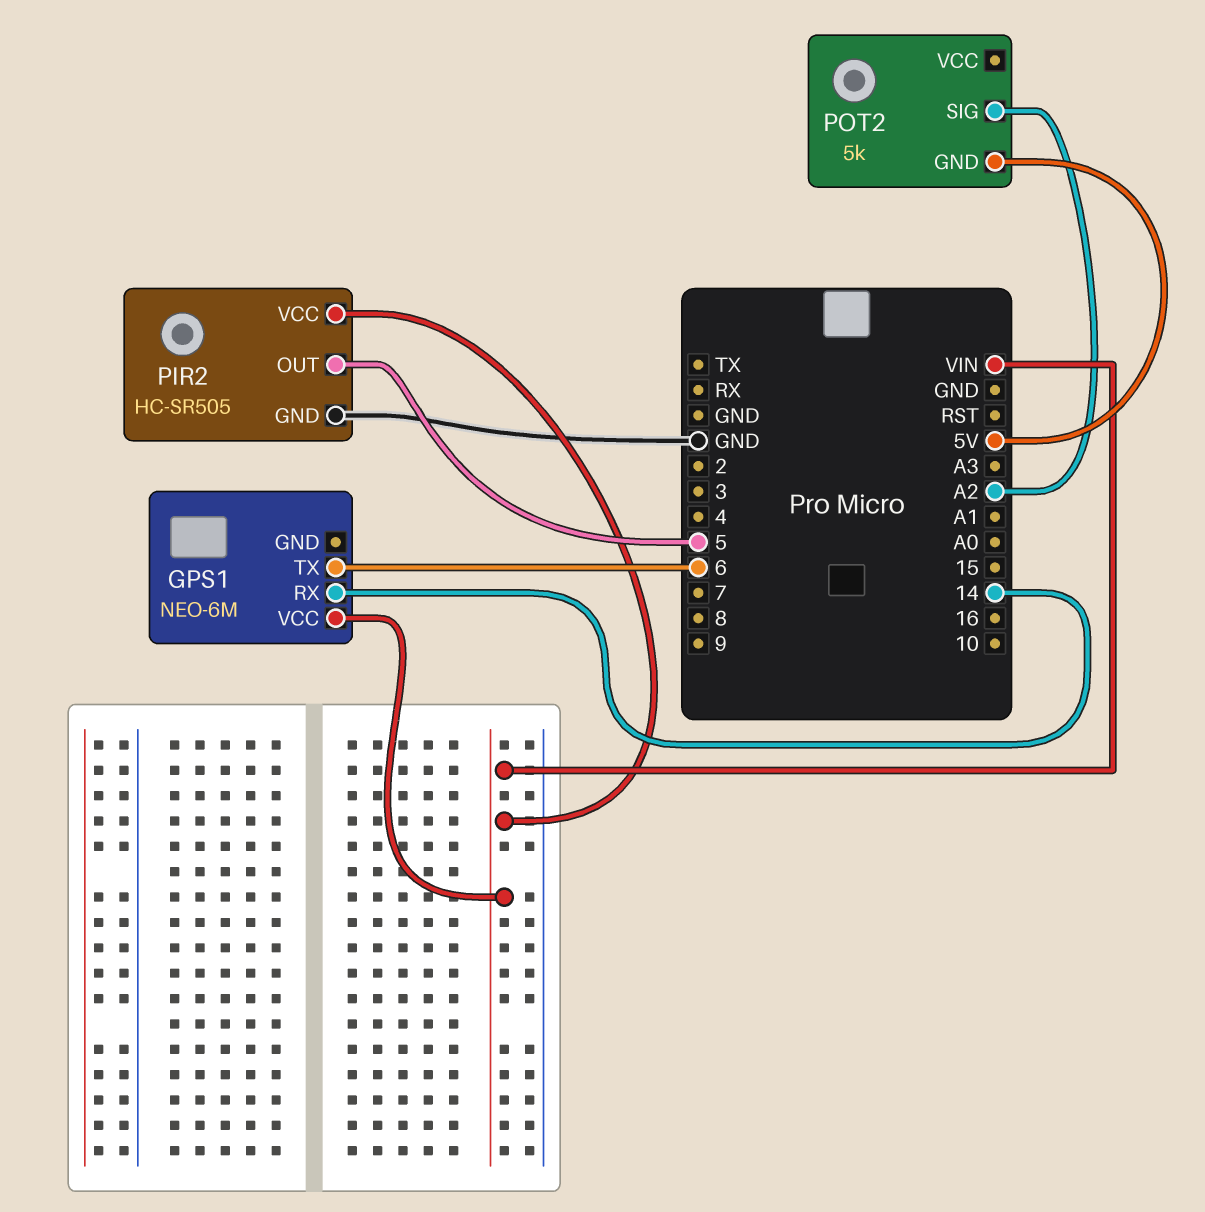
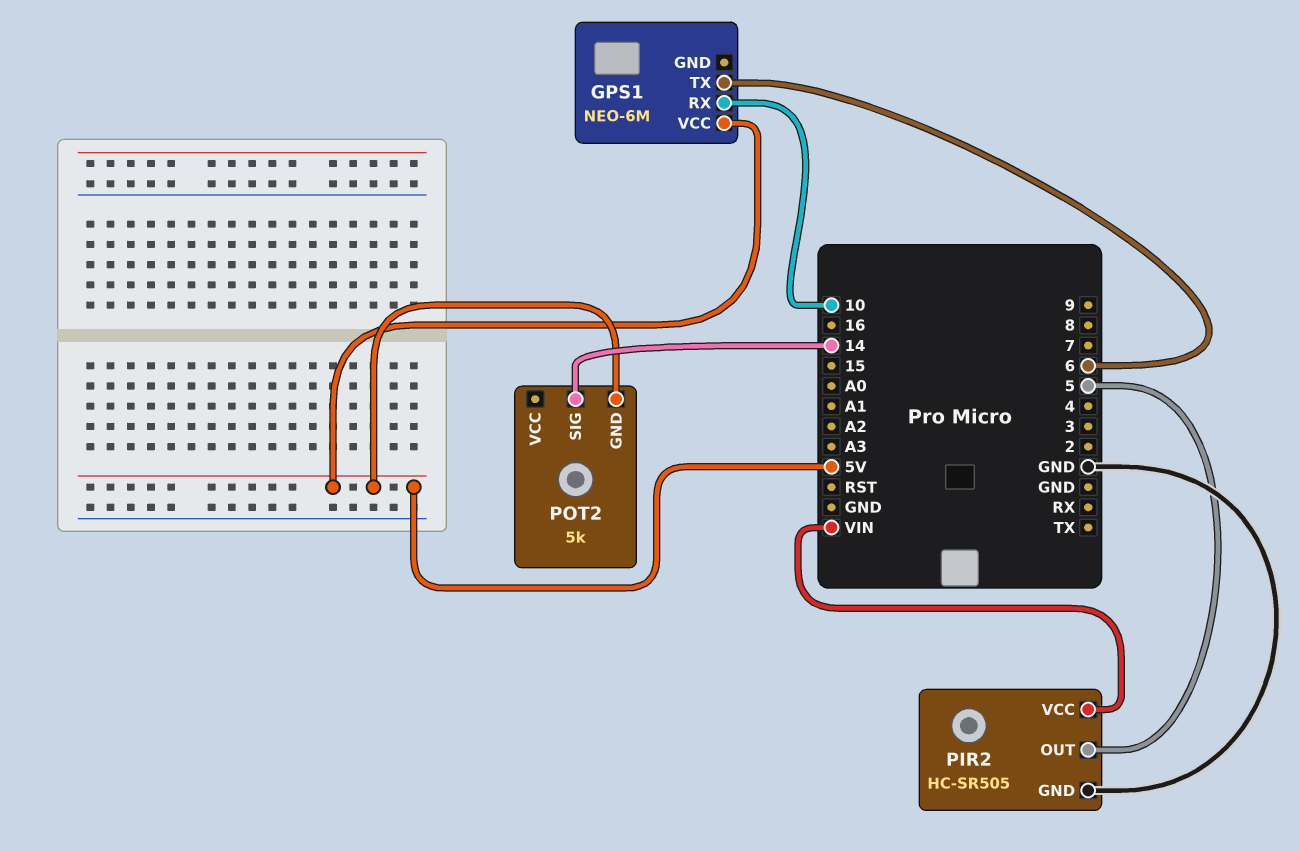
GPS1 pin RX: 14 -> 10
GPS1 pin VCC: VIN -> 5V
POT2 pin SIG: A2 -> 14

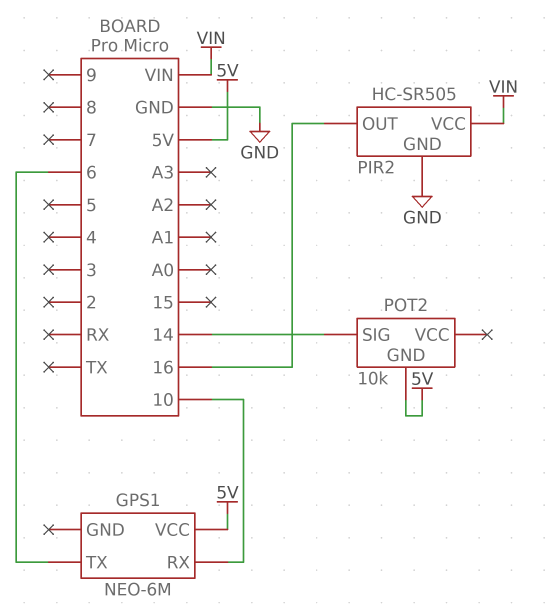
PIR2 pin OUT: 5 -> 16
POT2: 5k -> 10k

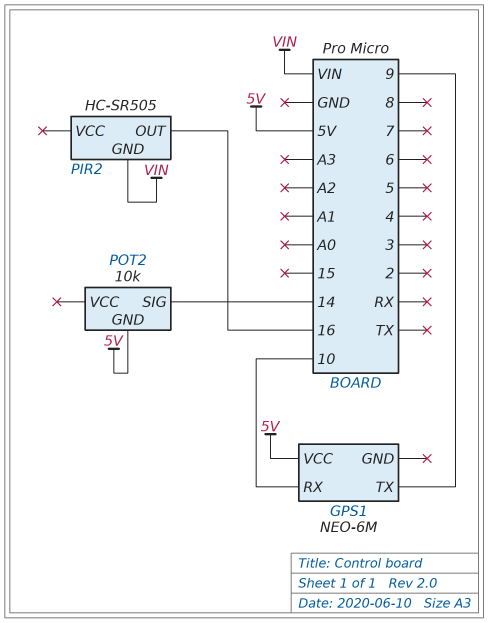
GPS1 pin TX: 6 -> 9
PIR2 pin GND: GND -> VIN
PIR2 pin VCC: VIN -> none

